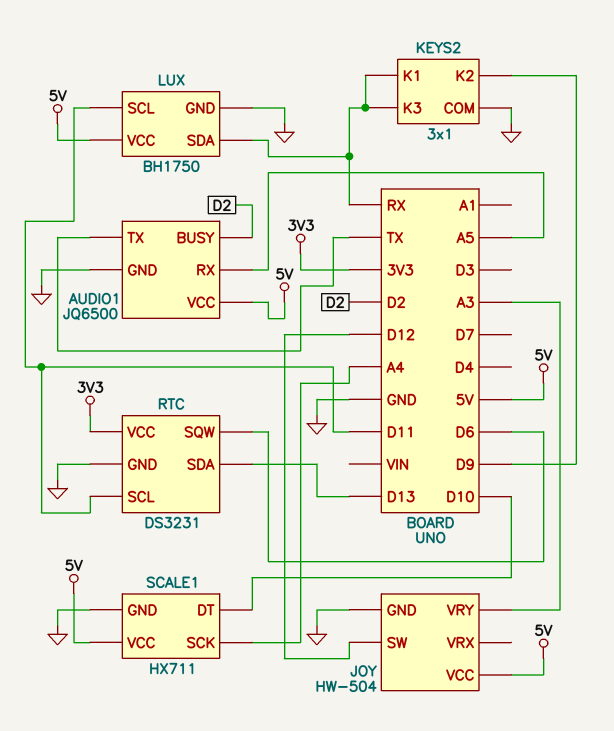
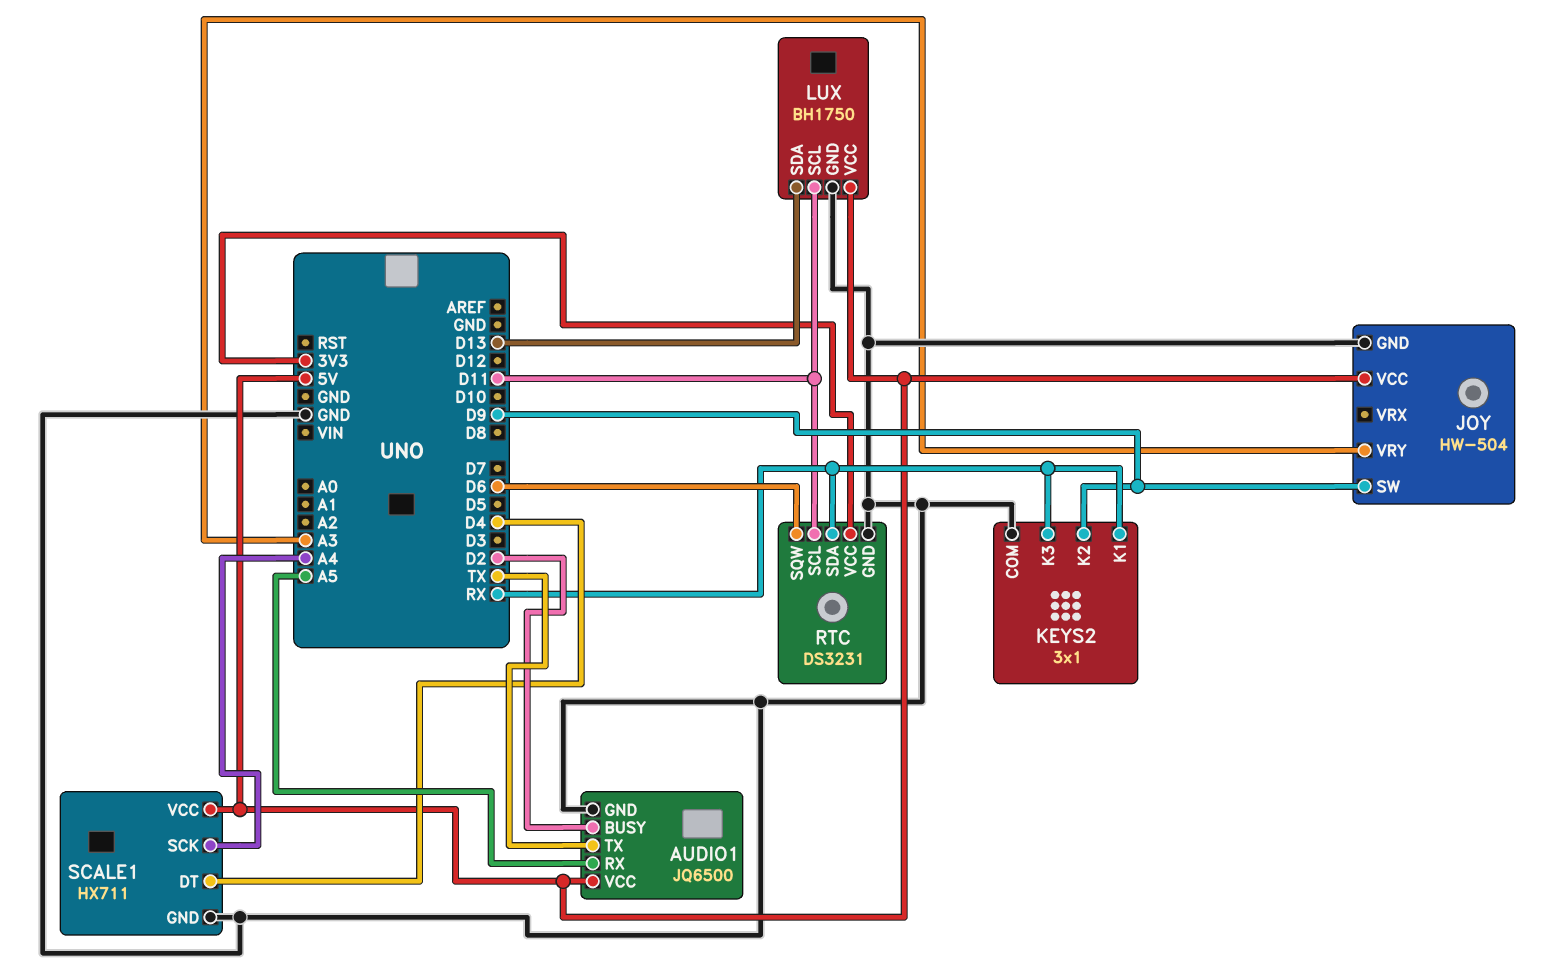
JOY pin SW: D12 -> D9
LUX pin SDA: RX -> D13
RTC pin SDA: D13 -> RX
SCALE1 pin DT: D10 -> D4

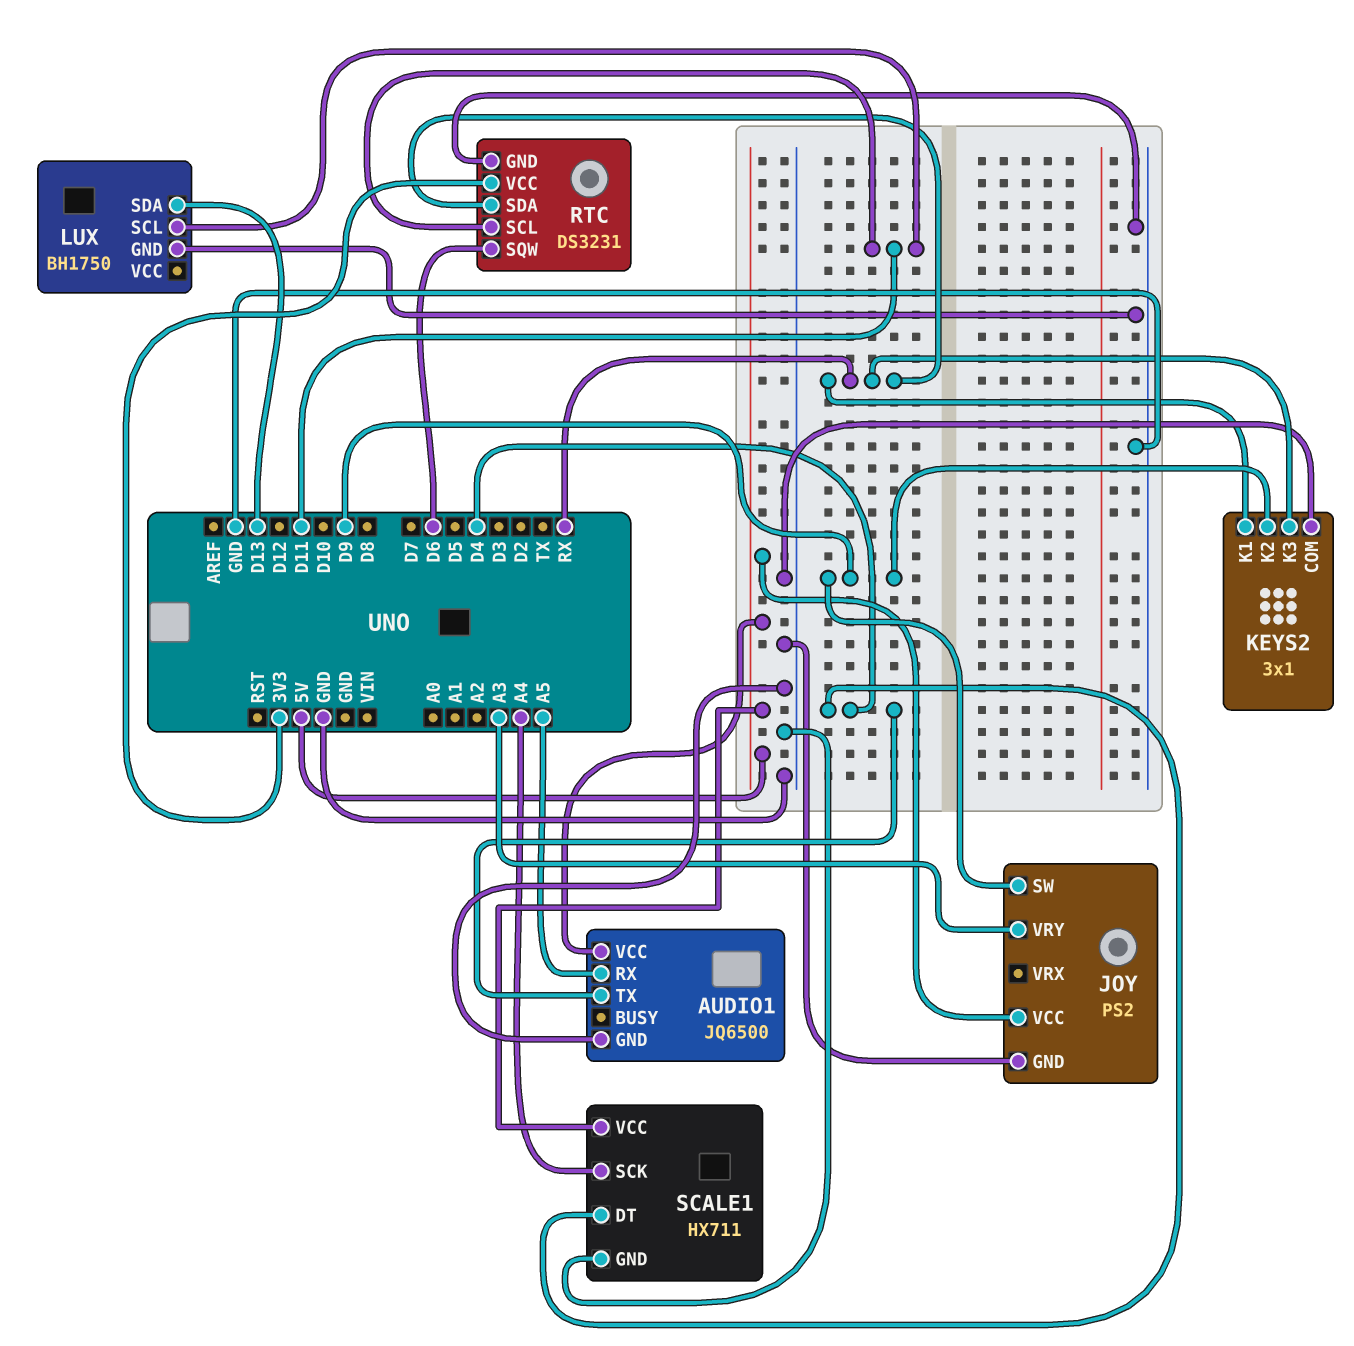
AUDIO1 pin BUSY: D2 -> none
AUDIO1 pin TX: TX -> D4
JOY: HW-504 -> PS2
LUX pin VCC: 5V -> none

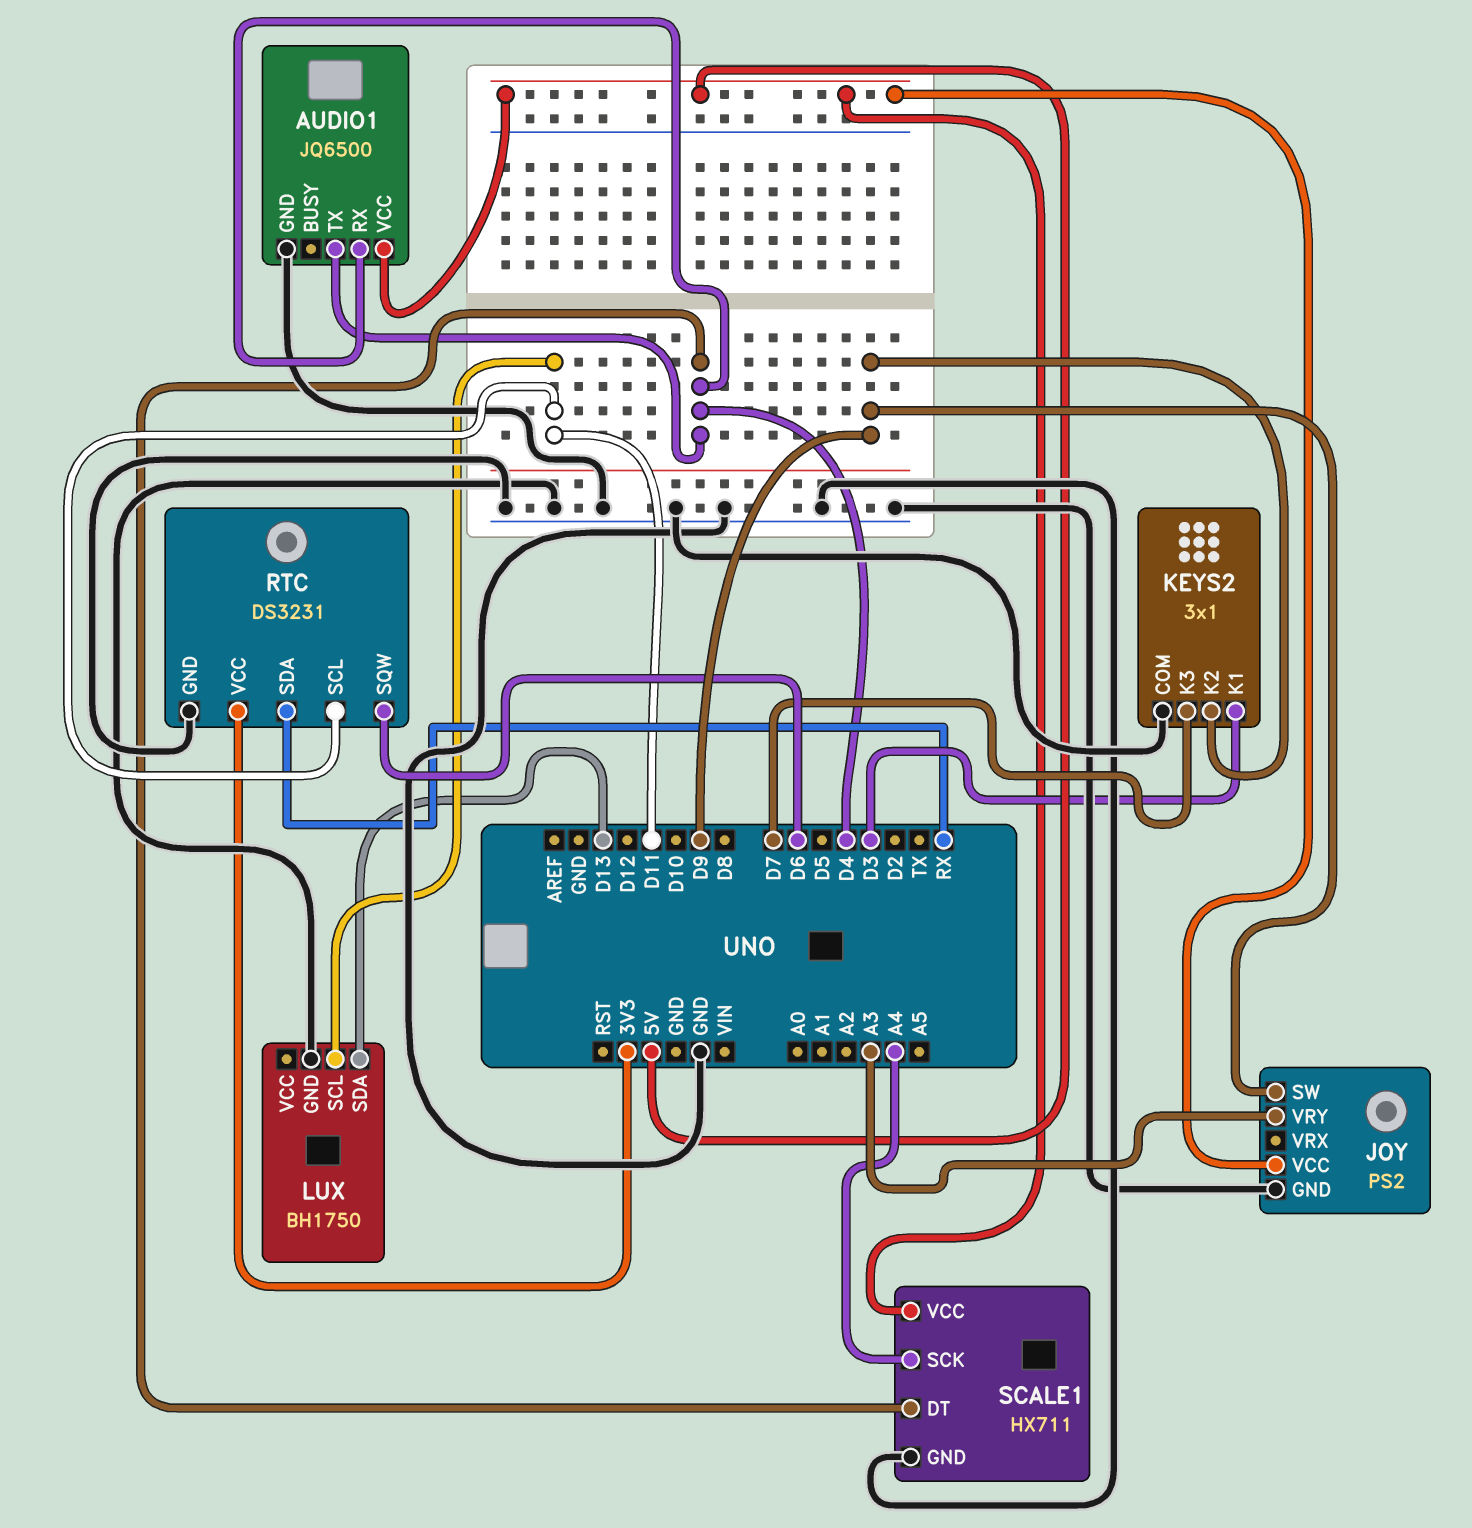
AUDIO1 pin RX: A5 -> D4
KEYS2 pin K1: RX -> D3
KEYS2 pin K3: RX -> D7

